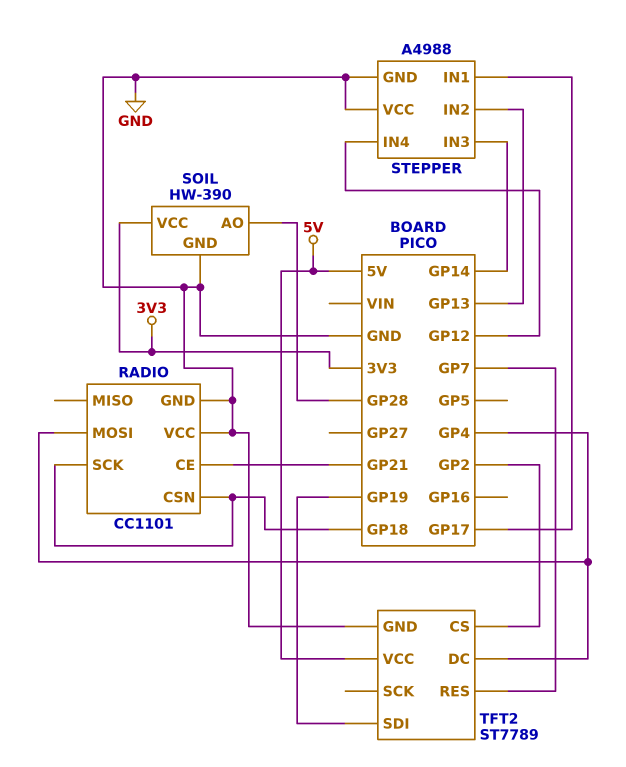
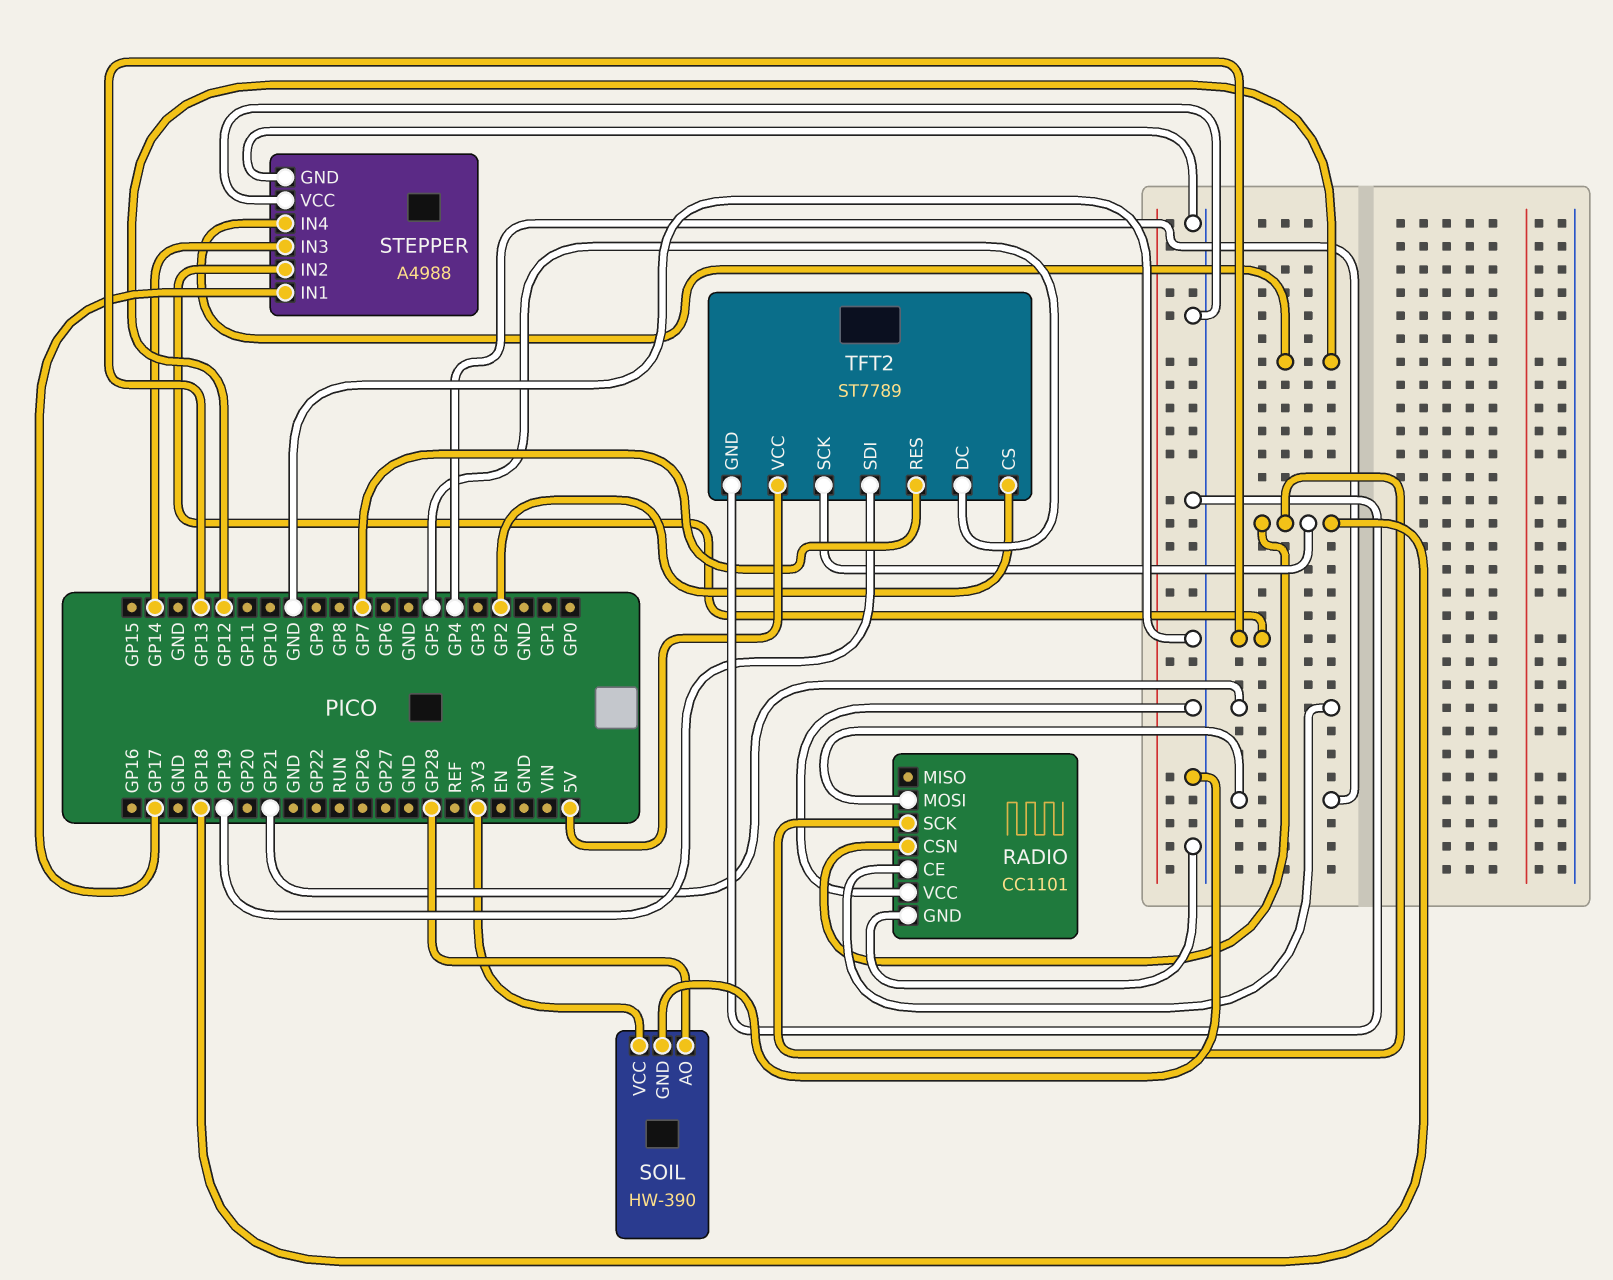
TFT2 pin DC: GP4 -> GP5
TFT2 pin SCK: none -> GP18

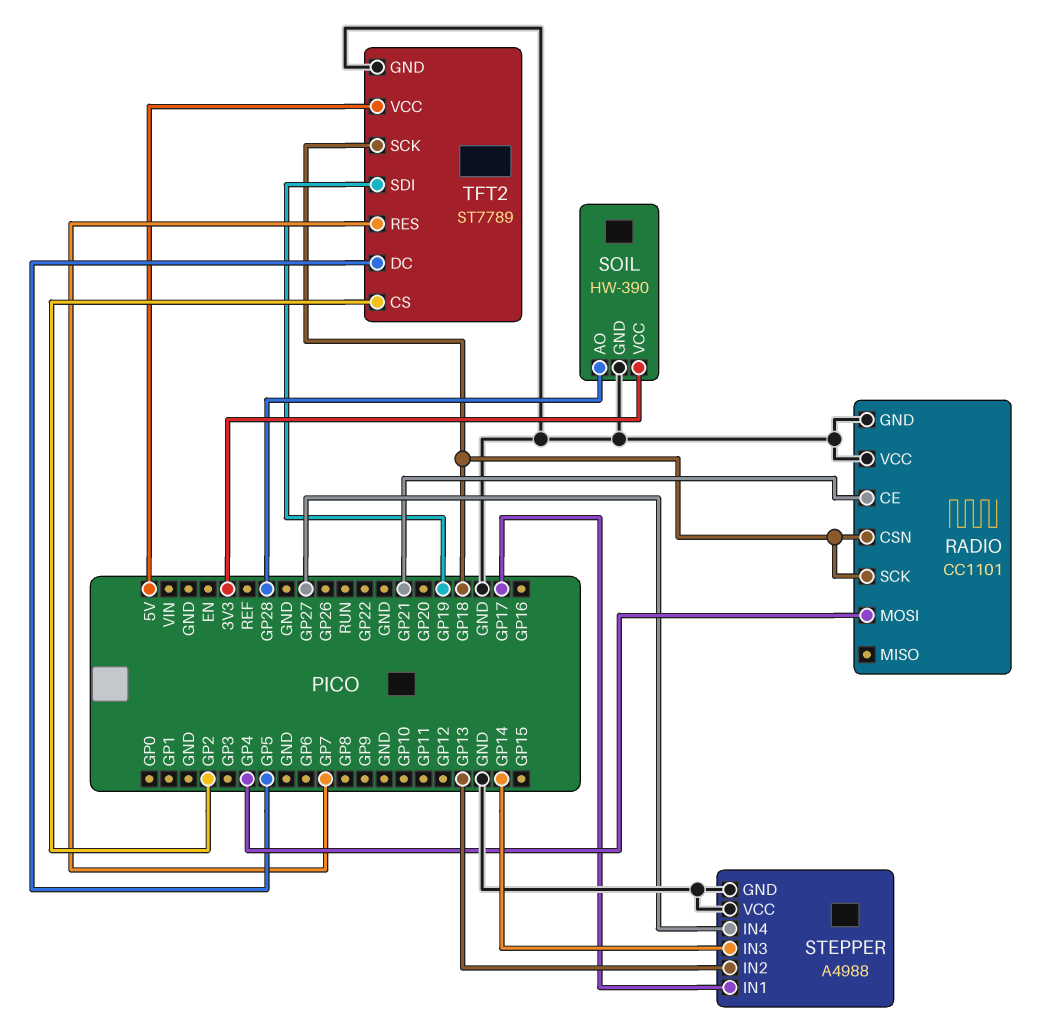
STEPPER pin IN4: GP12 -> GP27

